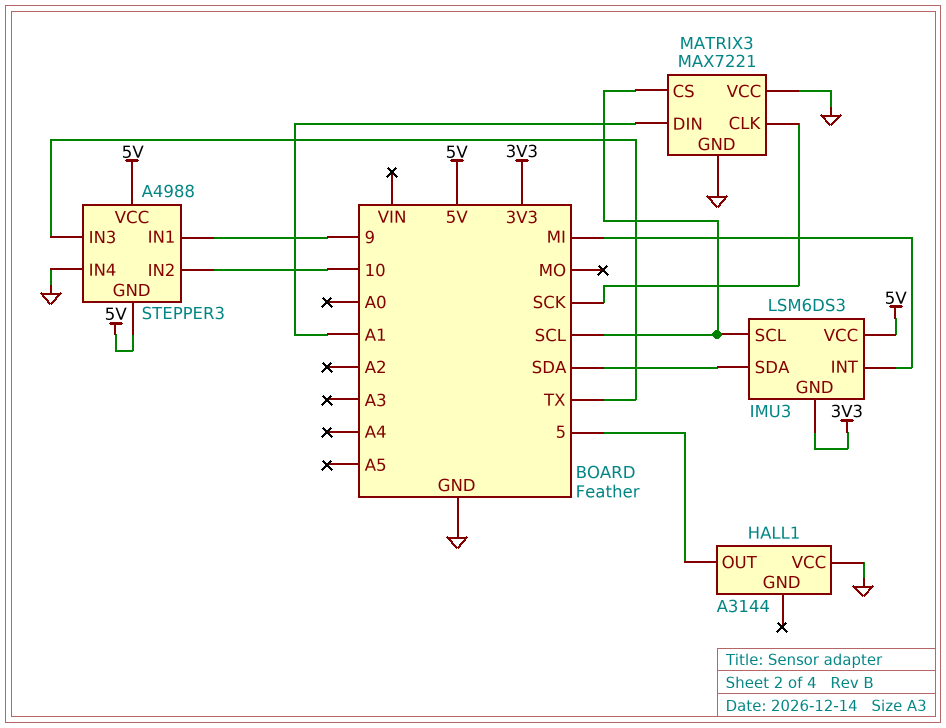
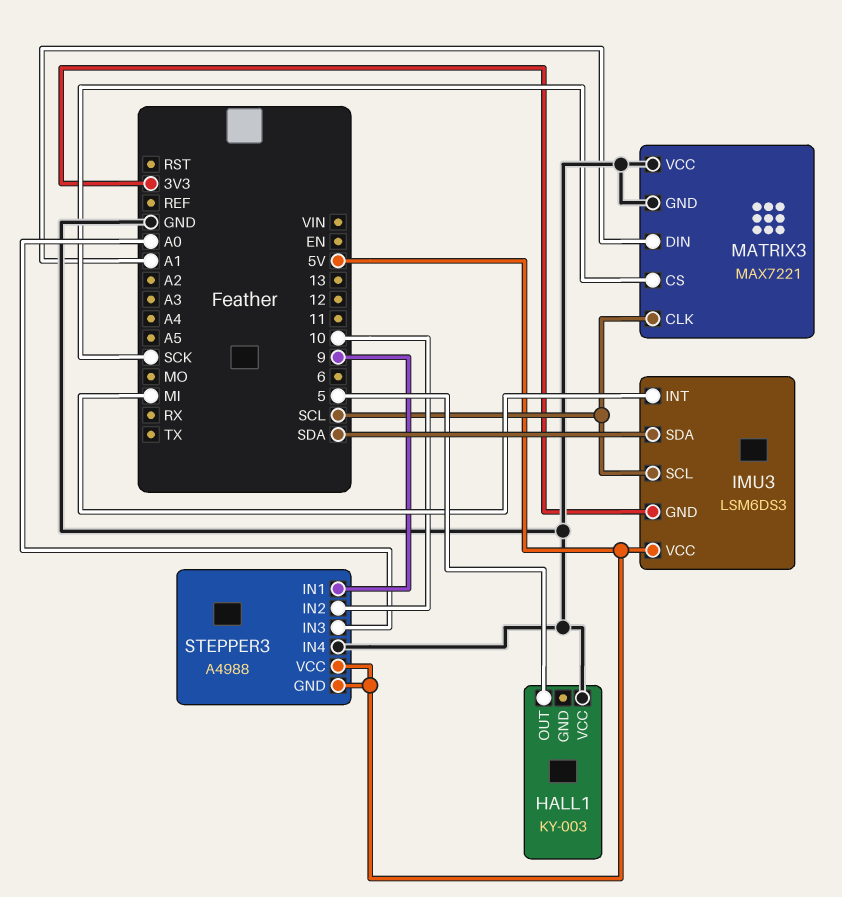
HALL1: A3144 -> KY-003
MATRIX3 pin CLK: SCK -> SCL
MATRIX3 pin CS: SCL -> SCK
STEPPER3 pin IN3: TX -> A0

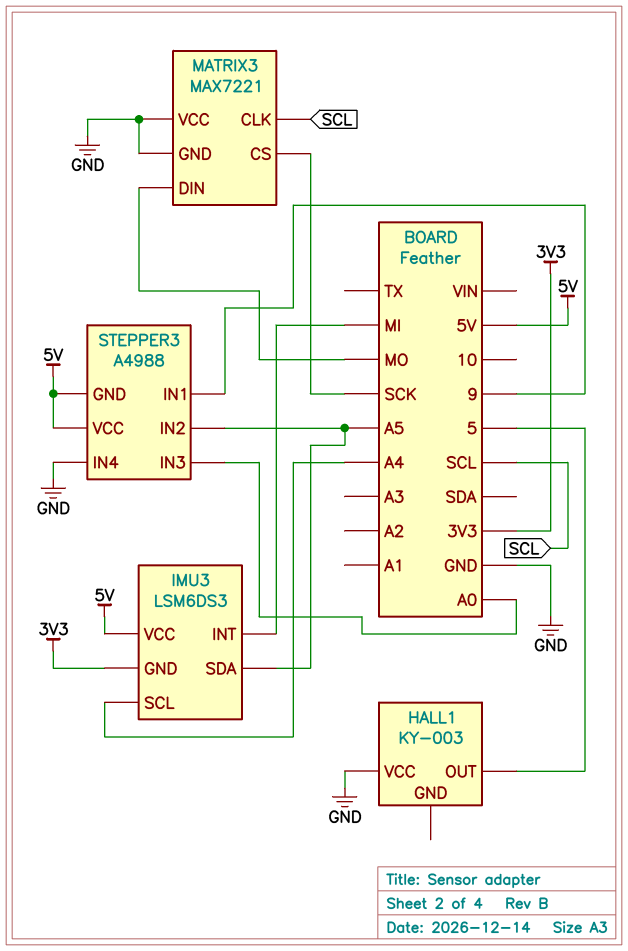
IMU3 pin SCL: SCL -> A4
IMU3 pin SDA: SDA -> A5
MATRIX3 pin DIN: A1 -> MO
STEPPER3 pin IN2: 10 -> A5

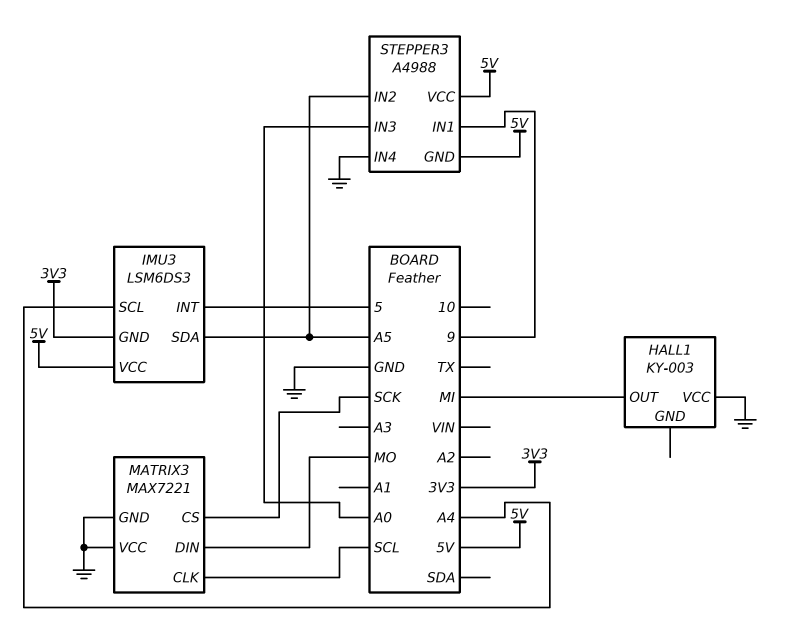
HALL1 pin OUT: 5 -> MI
IMU3 pin INT: MI -> 5

